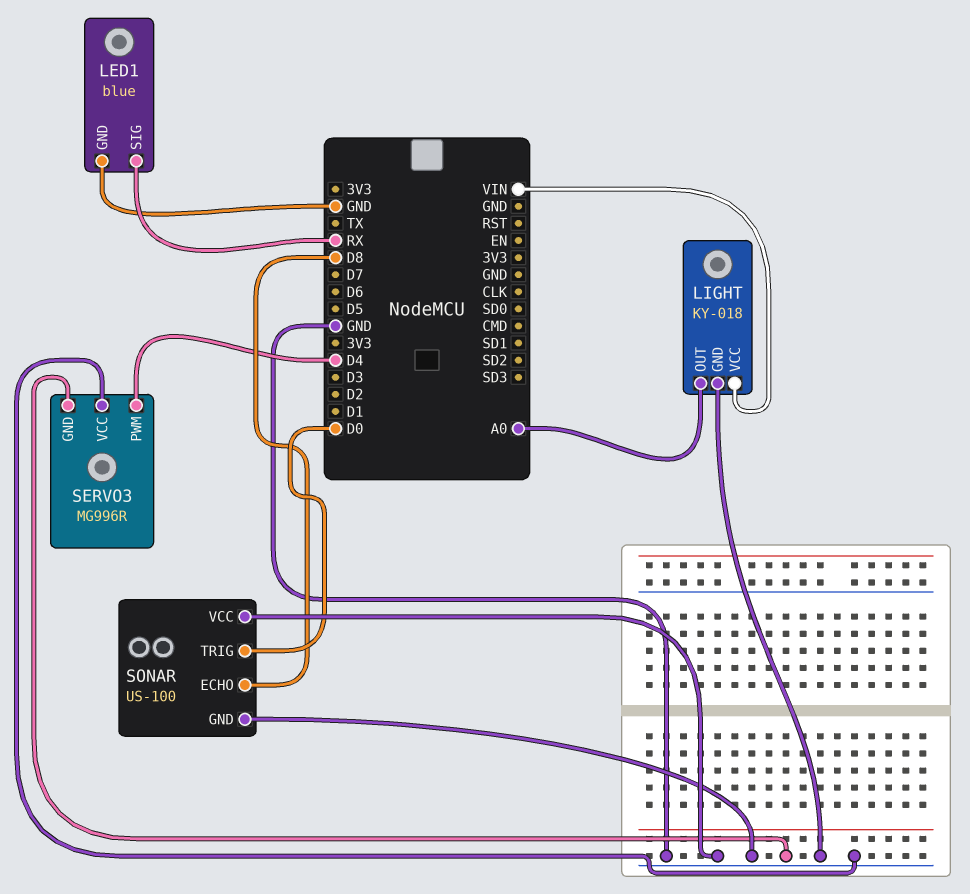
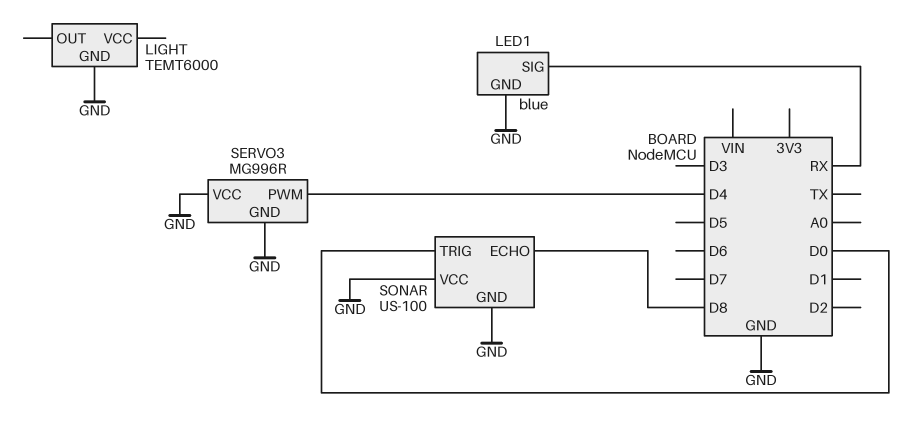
LIGHT: KY-018 -> TEMT6000
LIGHT pin OUT: A0 -> none
LIGHT pin VCC: VIN -> none

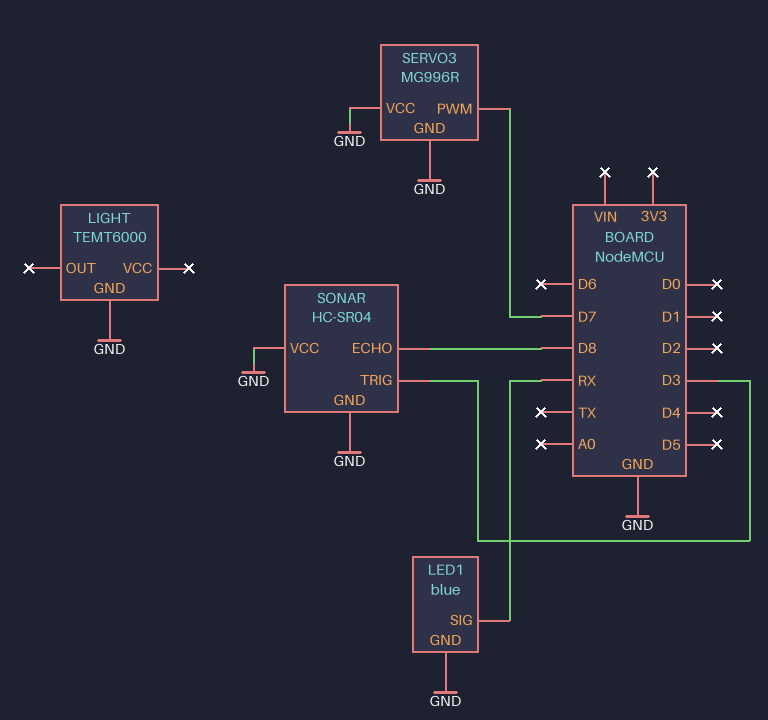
SERVO3 pin PWM: D4 -> D7
SONAR: US-100 -> HC-SR04
SONAR pin TRIG: D0 -> D3

